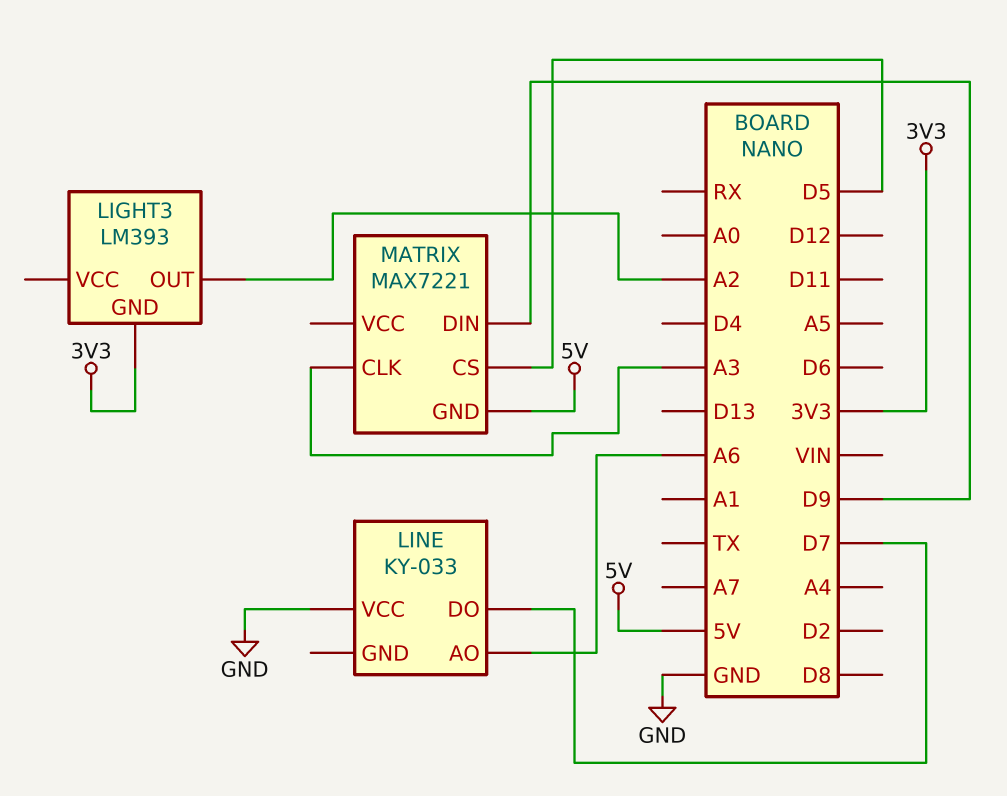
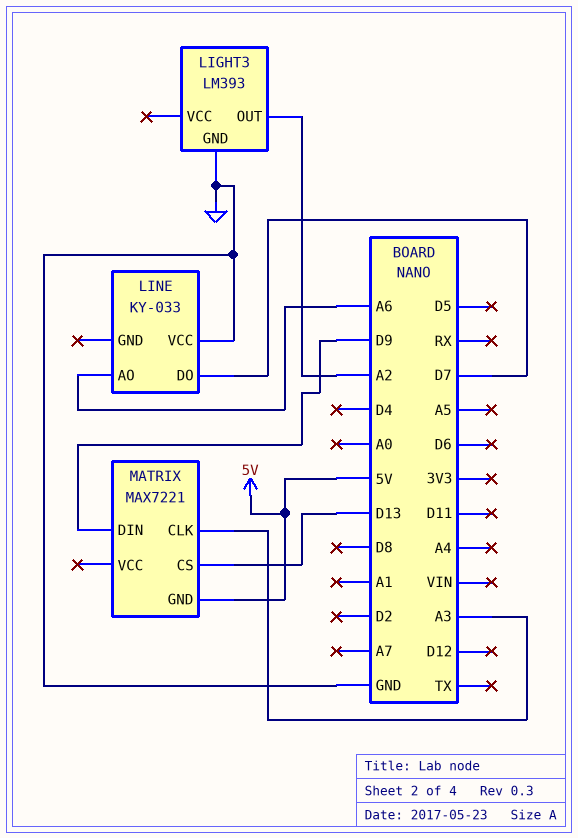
LIGHT3 pin GND: 3V3 -> GND
MATRIX pin CS: D5 -> D13

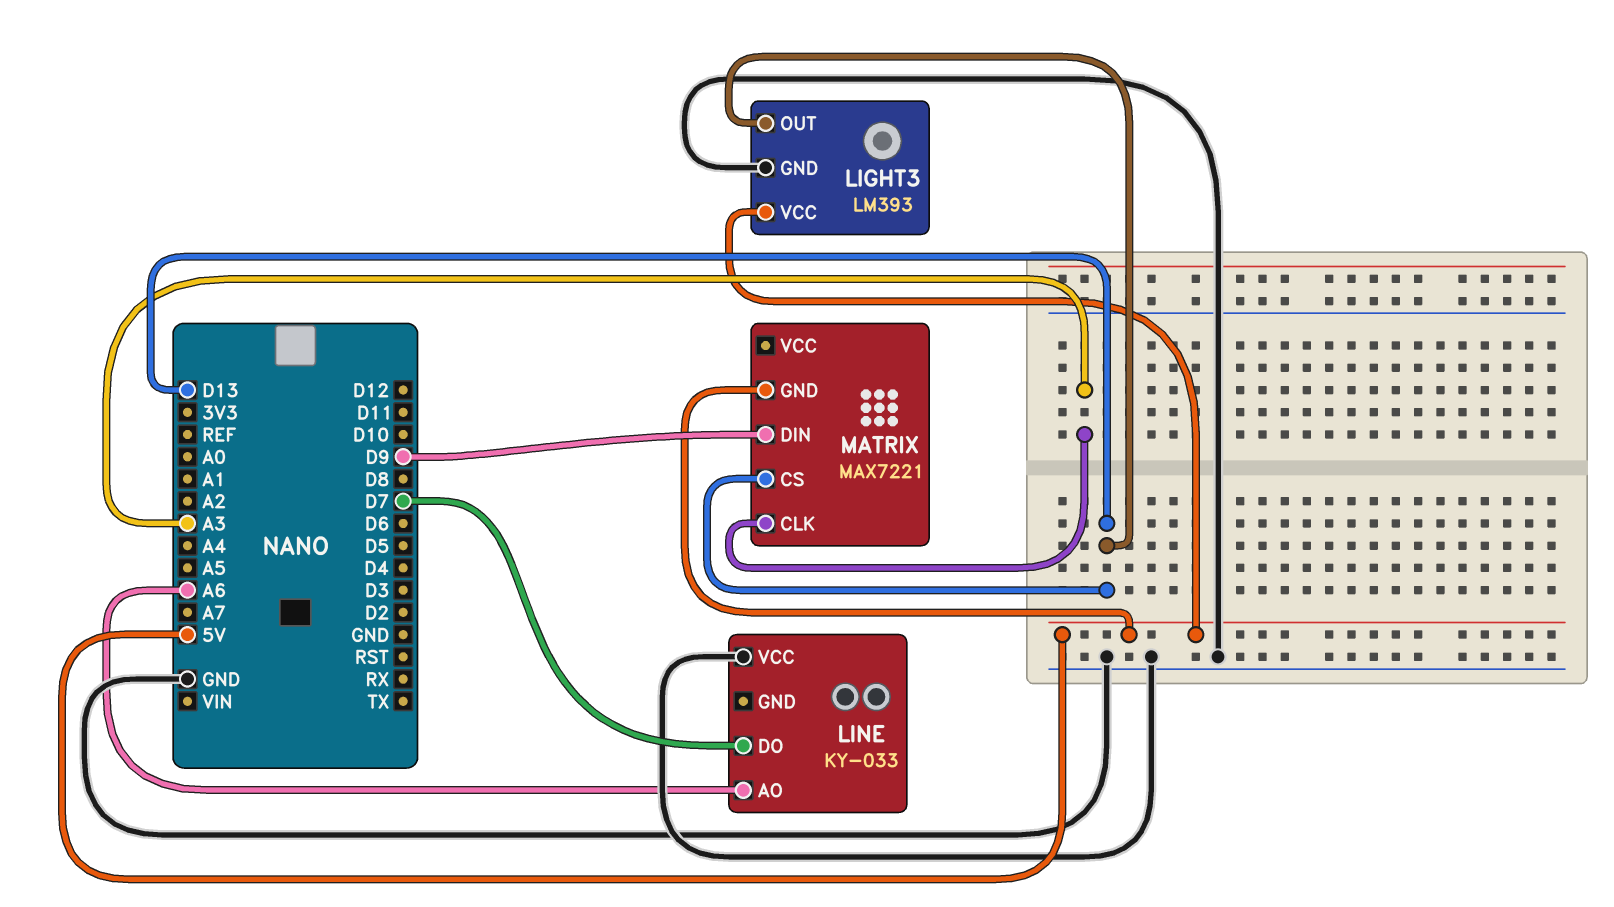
LIGHT3 pin OUT: A2 -> D13
LIGHT3 pin VCC: none -> 5V

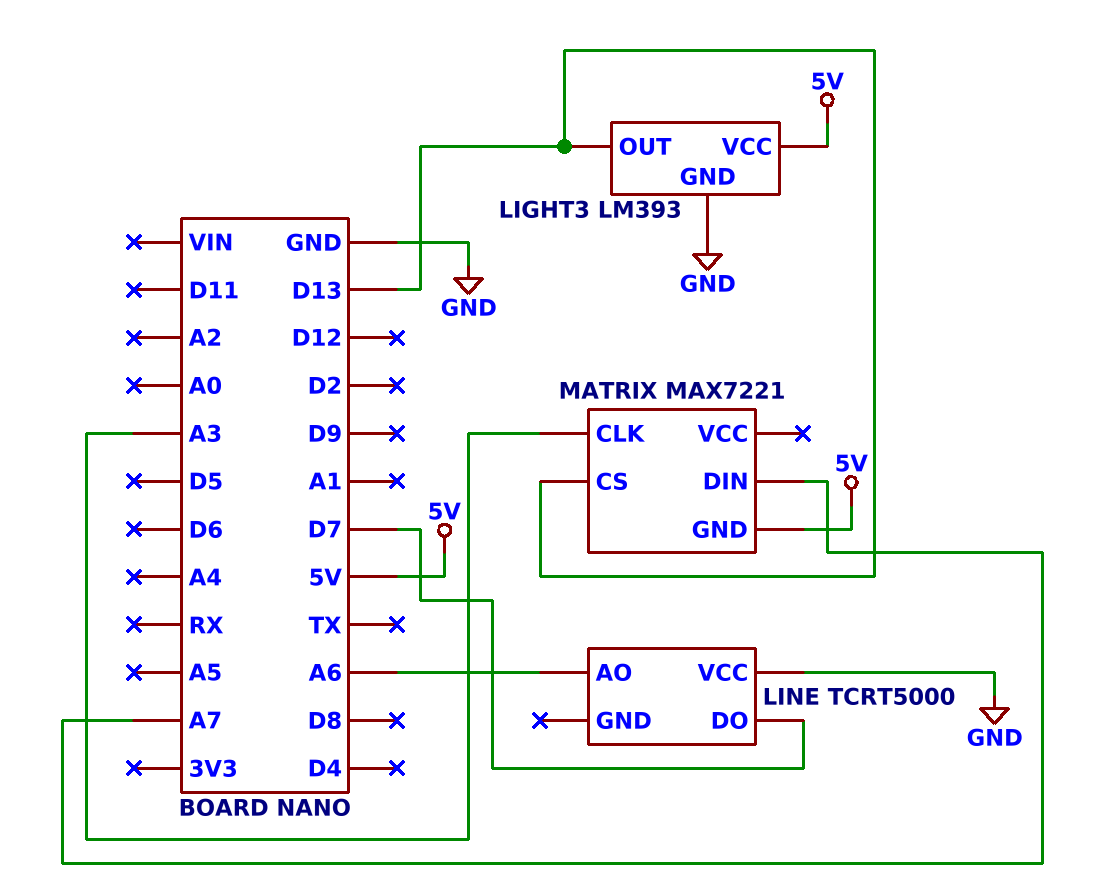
LINE: KY-033 -> TCRT5000
MATRIX pin DIN: D9 -> A7

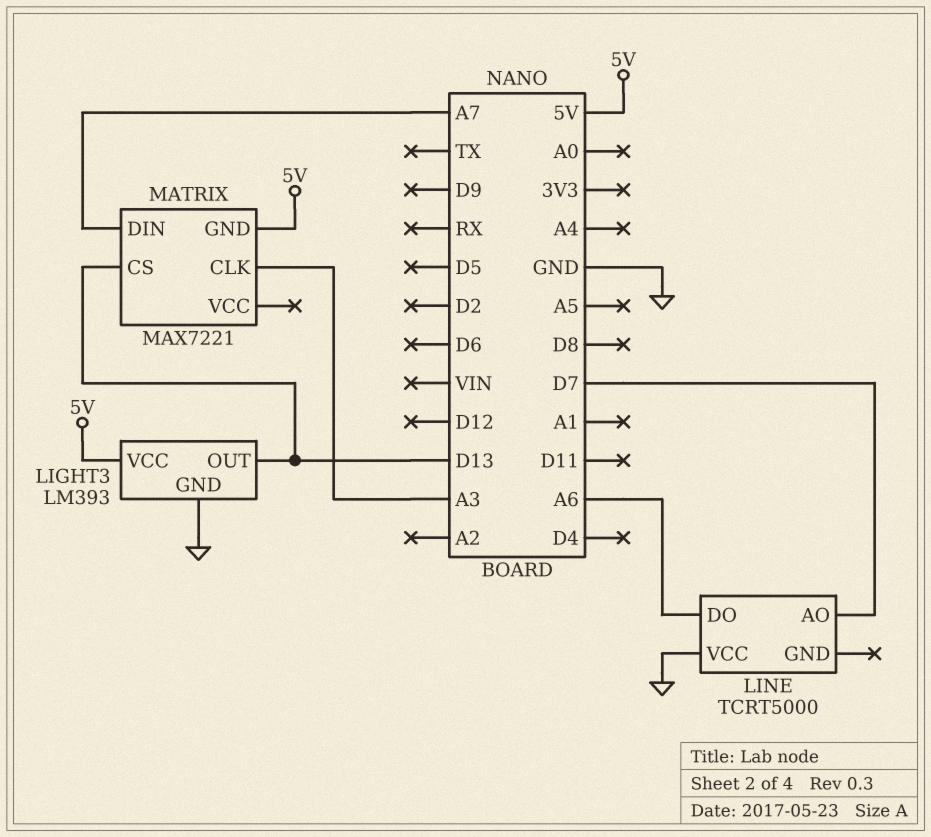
LINE pin AO: A6 -> D7
LINE pin DO: D7 -> A6

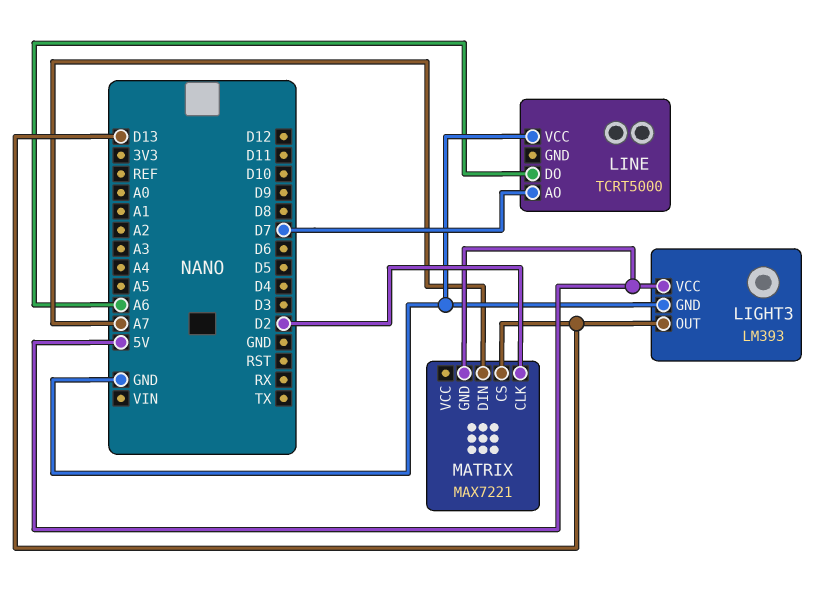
MATRIX pin CLK: A3 -> D2

